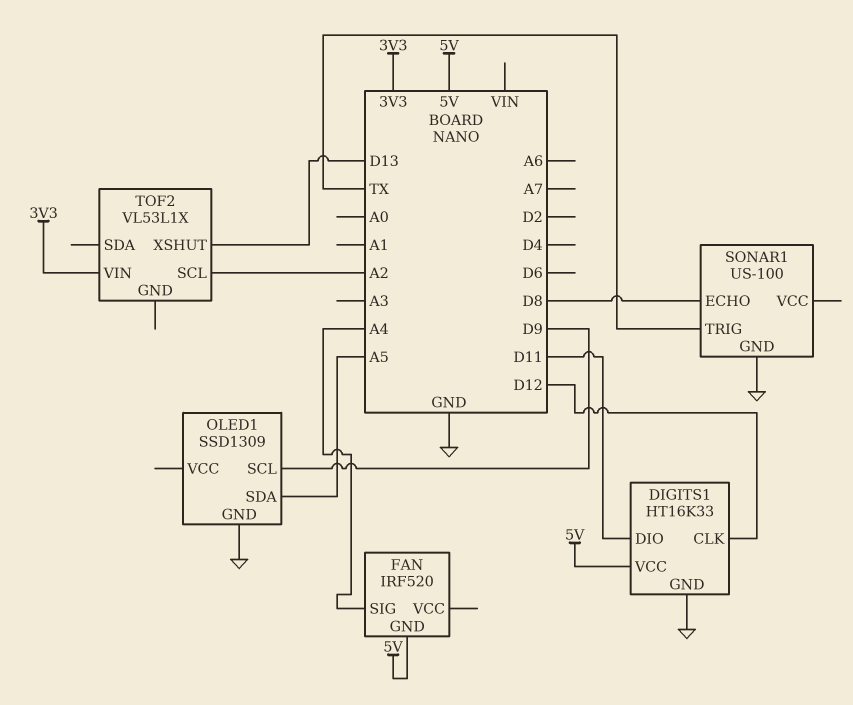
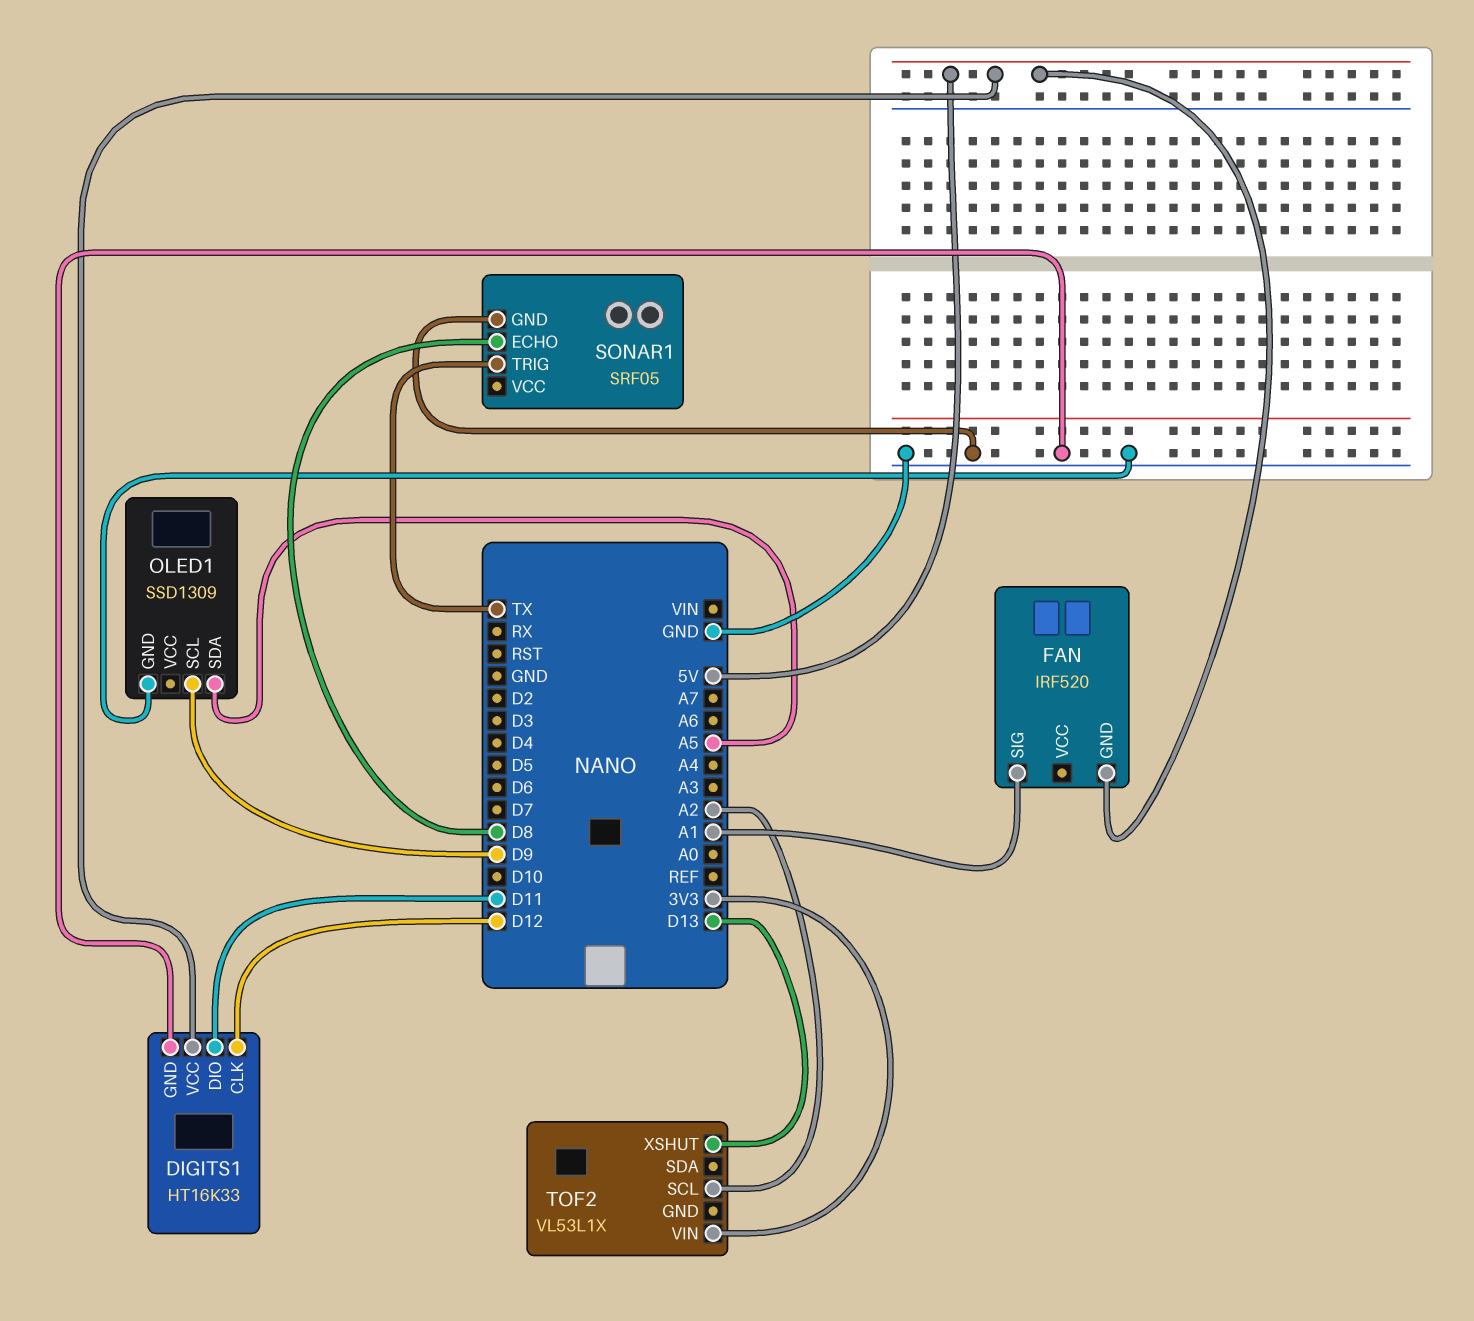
FAN pin SIG: A4 -> A1
SONAR1: US-100 -> SRF05

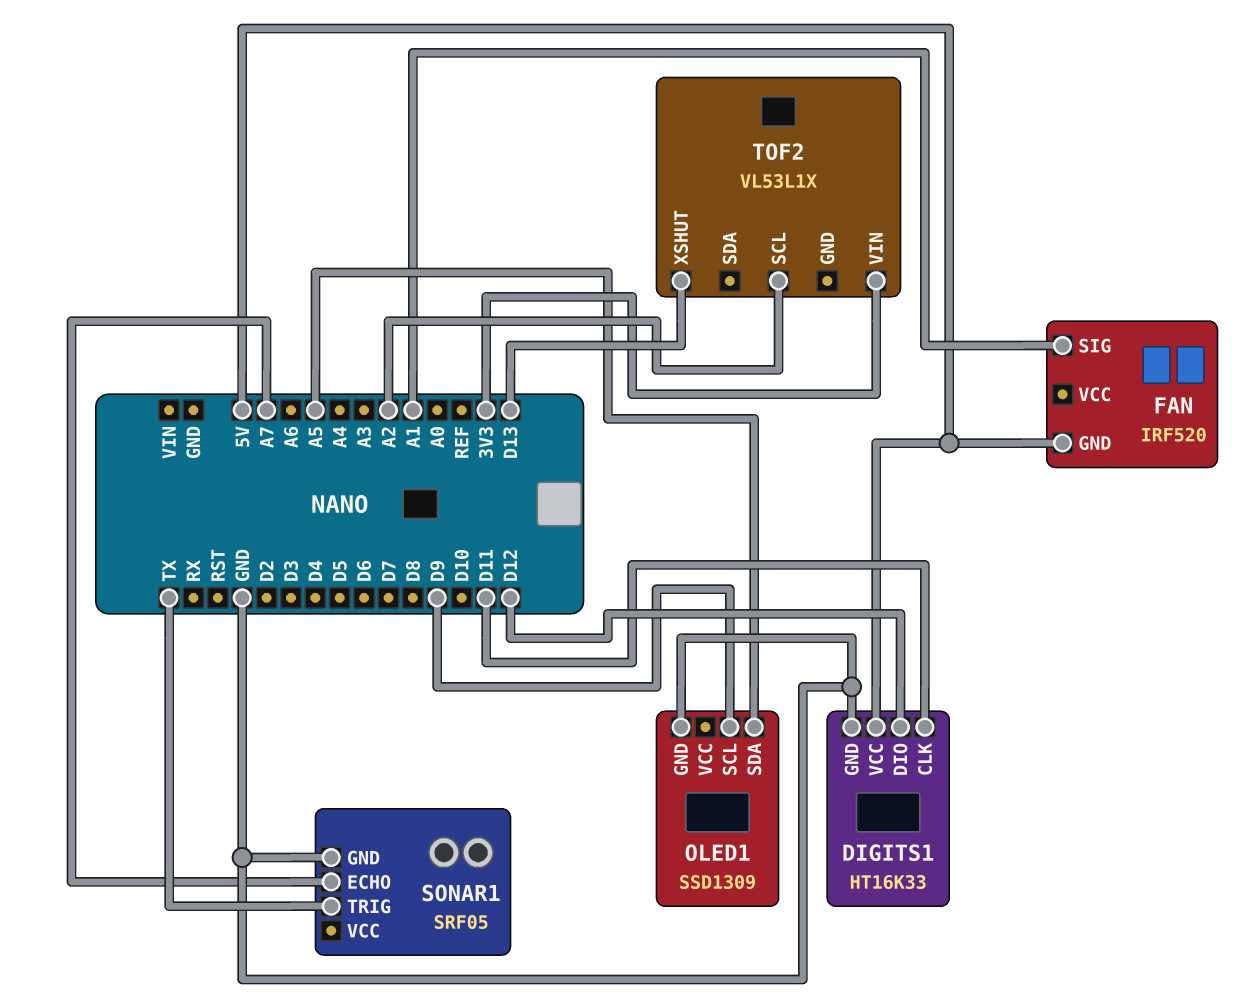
DIGITS1 pin CLK: D12 -> D11
DIGITS1 pin DIO: D11 -> D12
SONAR1 pin ECHO: D8 -> A7

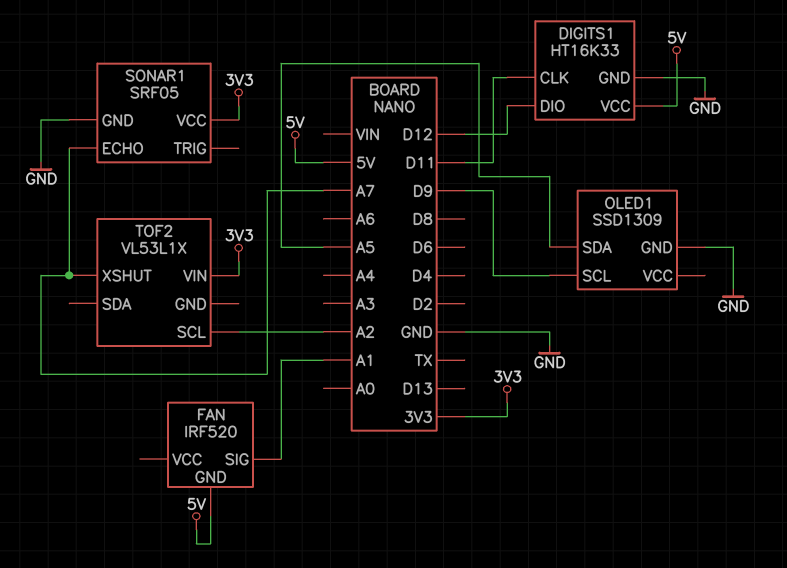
SONAR1 pin TRIG: TX -> none
SONAR1 pin VCC: none -> 3V3
TOF2 pin XSHUT: D13 -> A7

